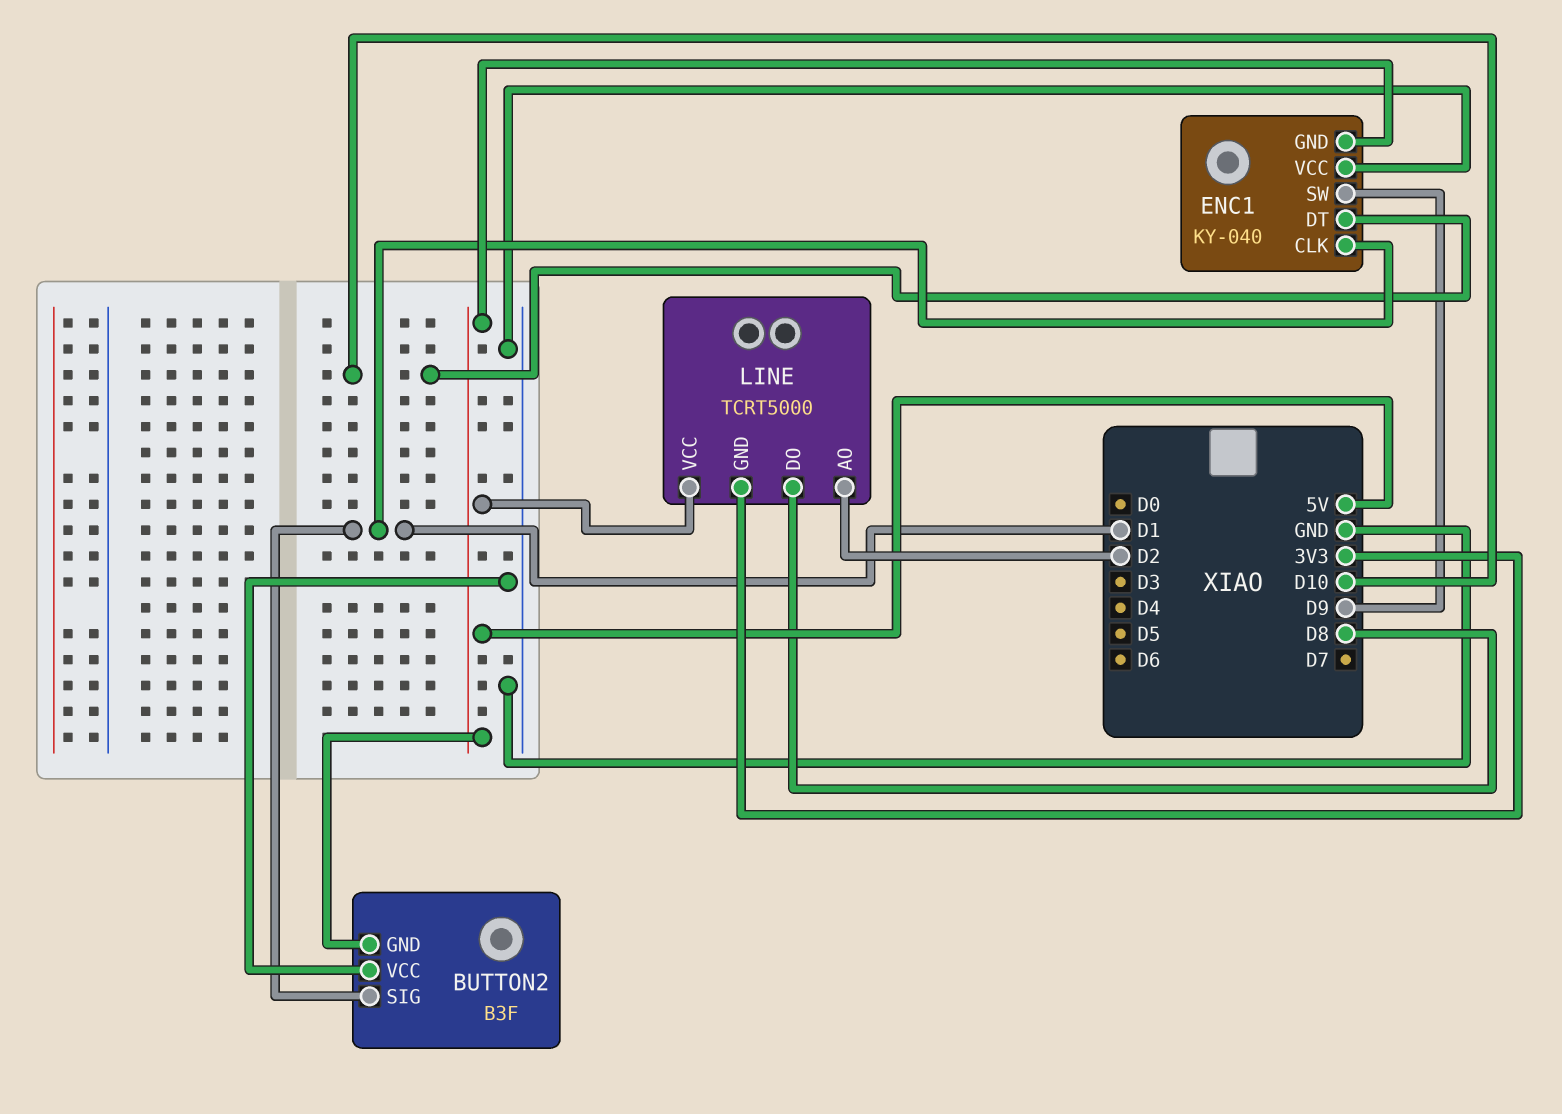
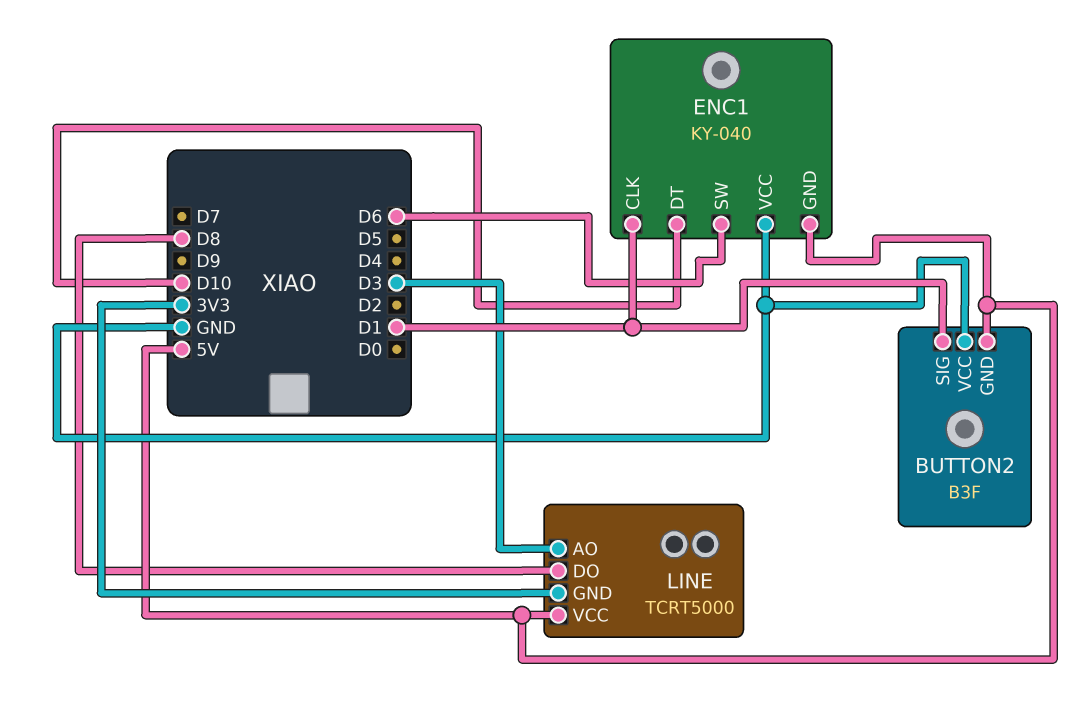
ENC1 pin SW: D9 -> D6
LINE pin AO: D2 -> D3

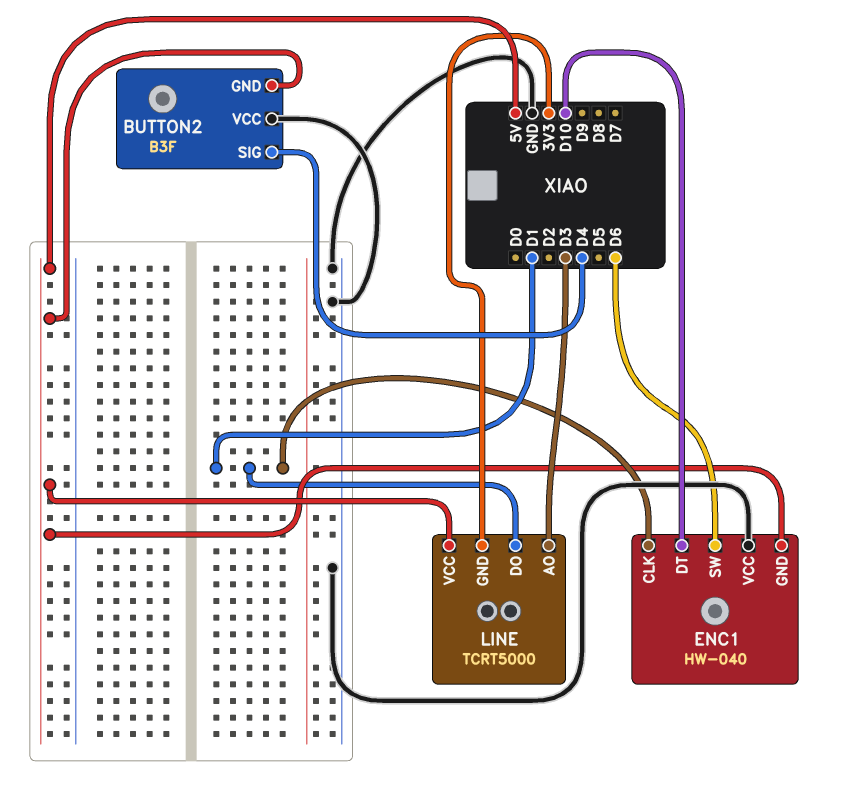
BUTTON2 pin SIG: D1 -> D4
ENC1: KY-040 -> HW-040
LINE pin DO: D8 -> D1

